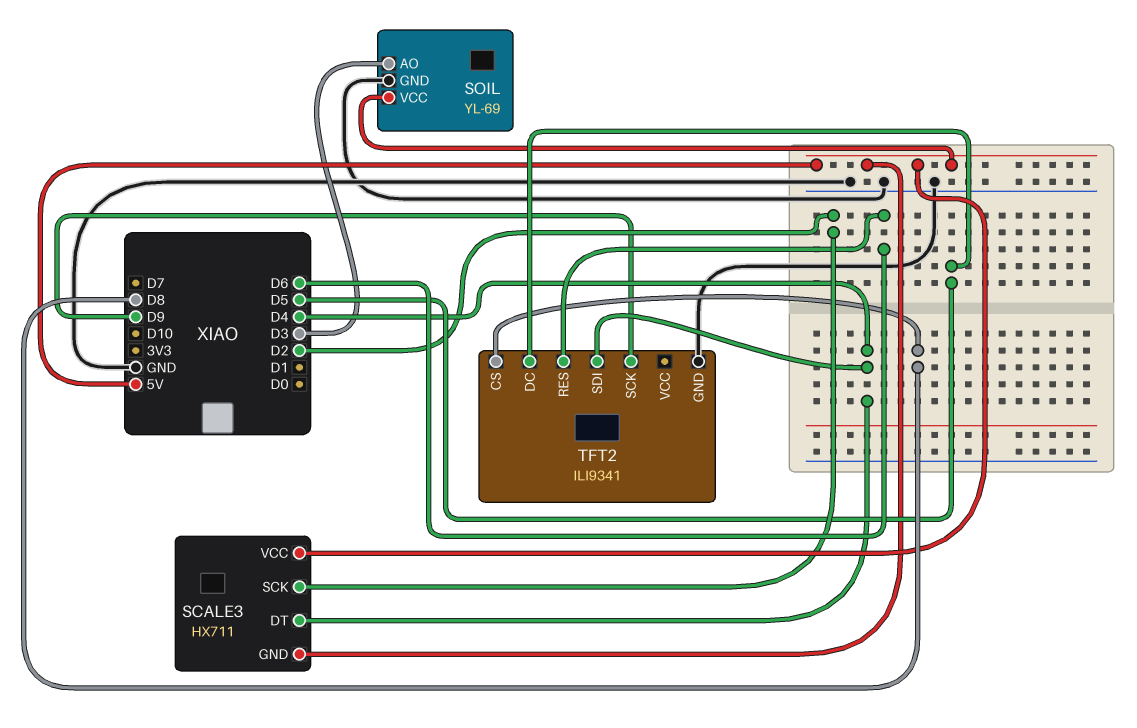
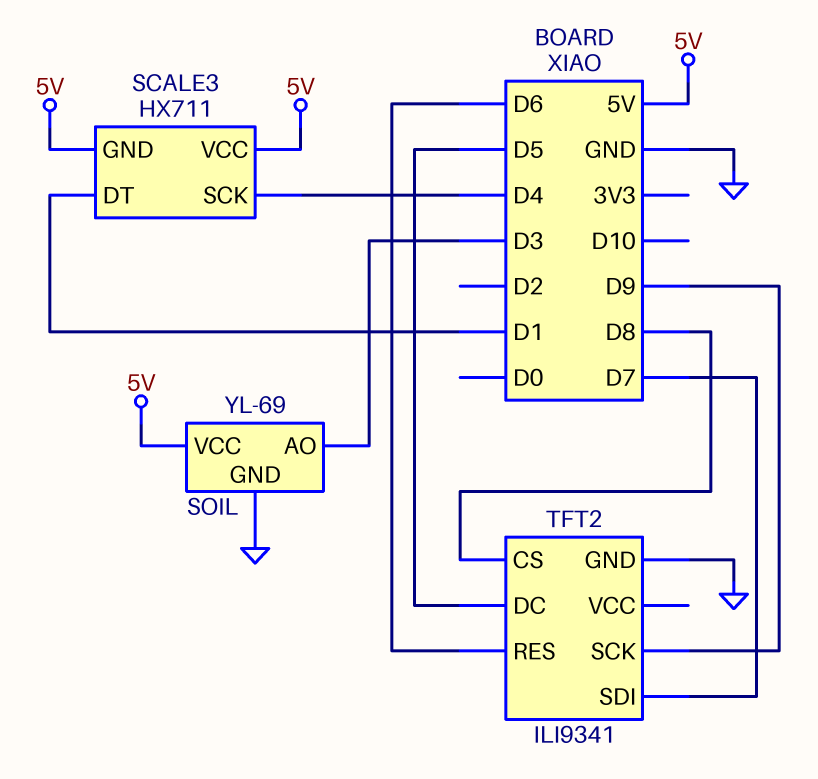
SCALE3 pin DT: D4 -> D1
SCALE3 pin SCK: D2 -> D4
TFT2 pin SDI: D4 -> D7

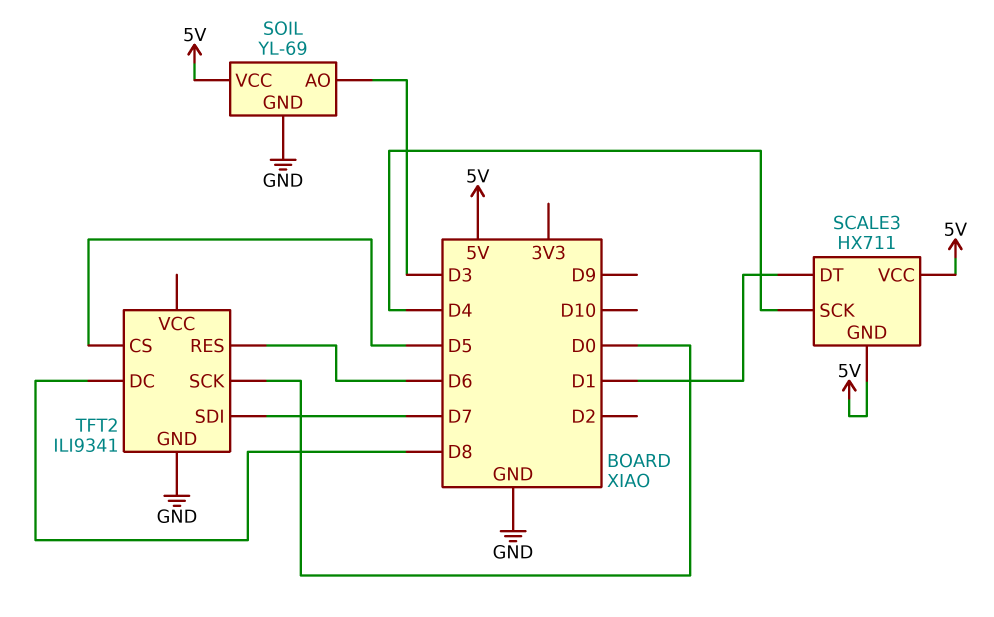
TFT2 pin CS: D8 -> D5
TFT2 pin DC: D5 -> D8
TFT2 pin SCK: D9 -> D0

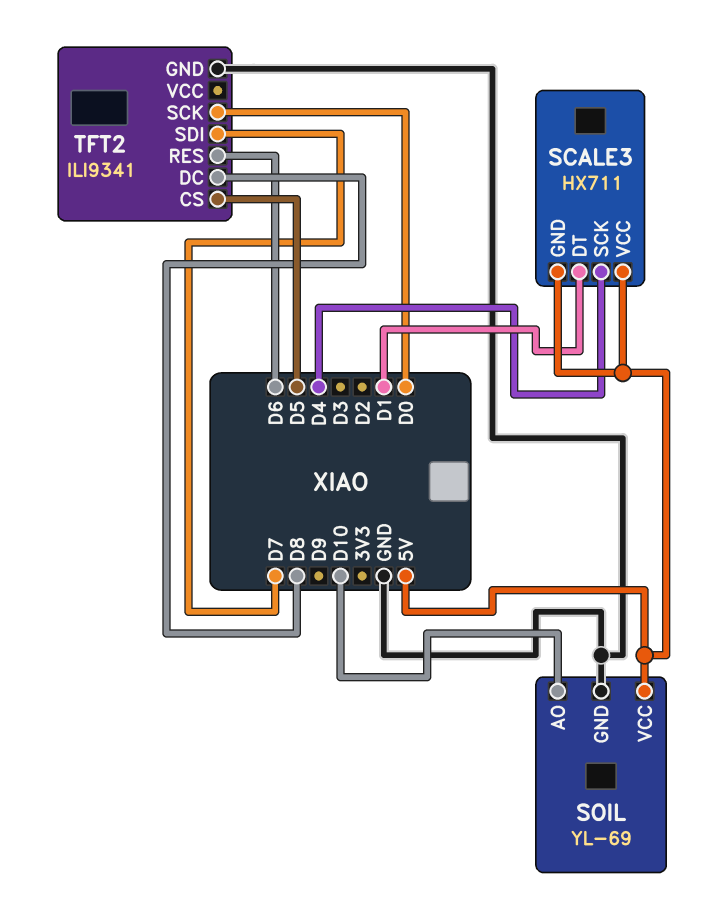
SOIL pin AO: D3 -> D10

